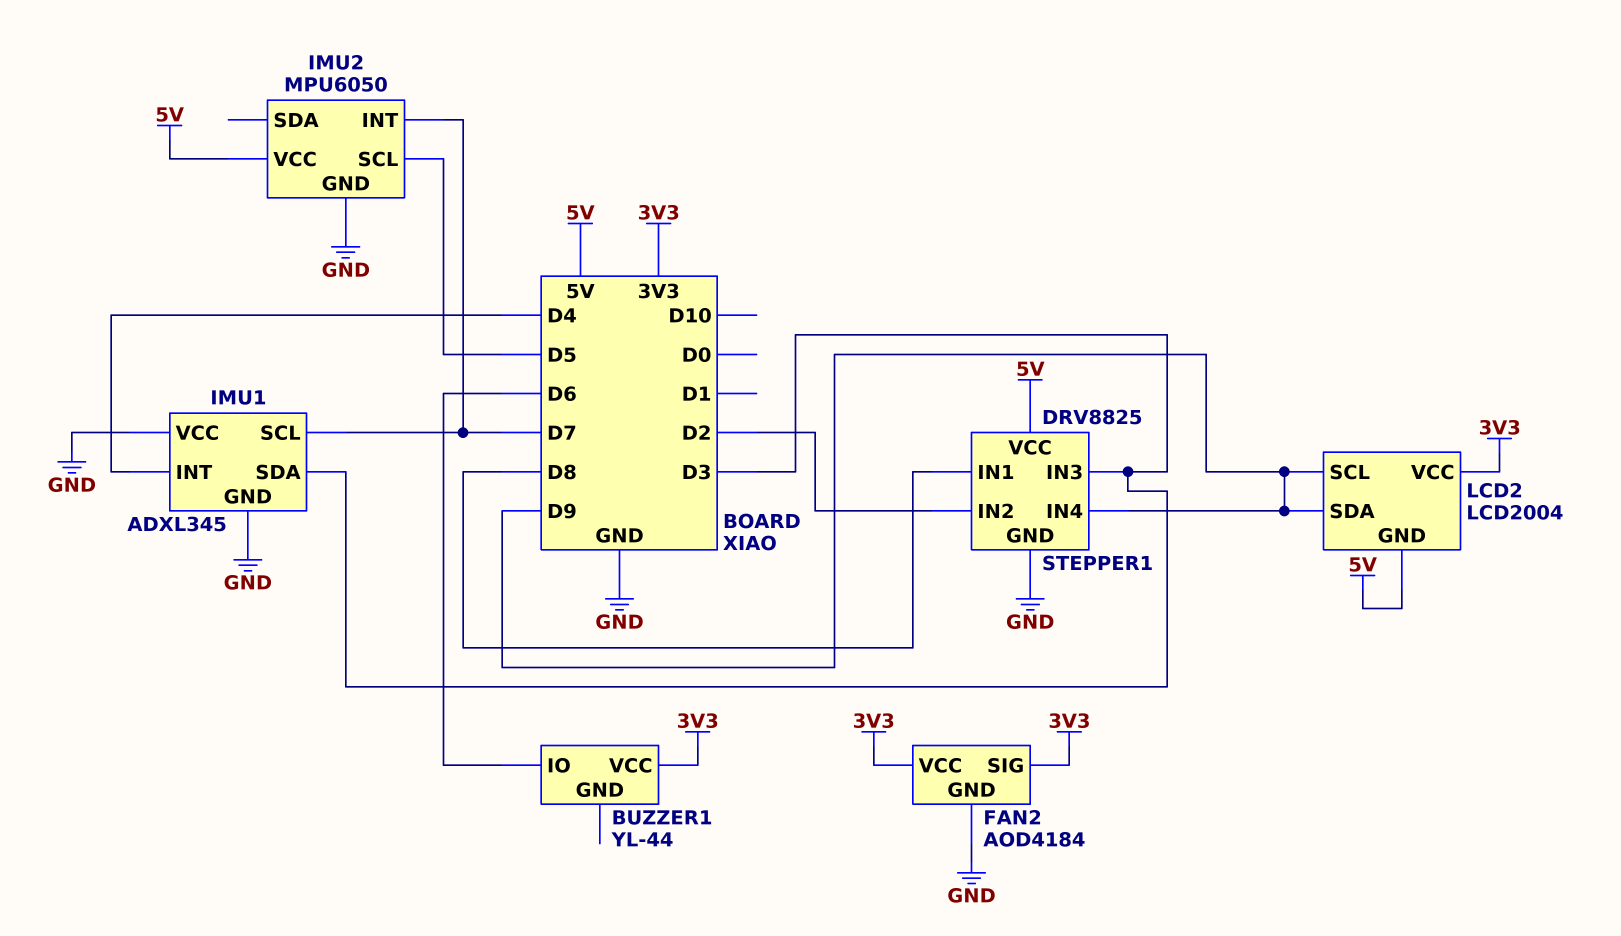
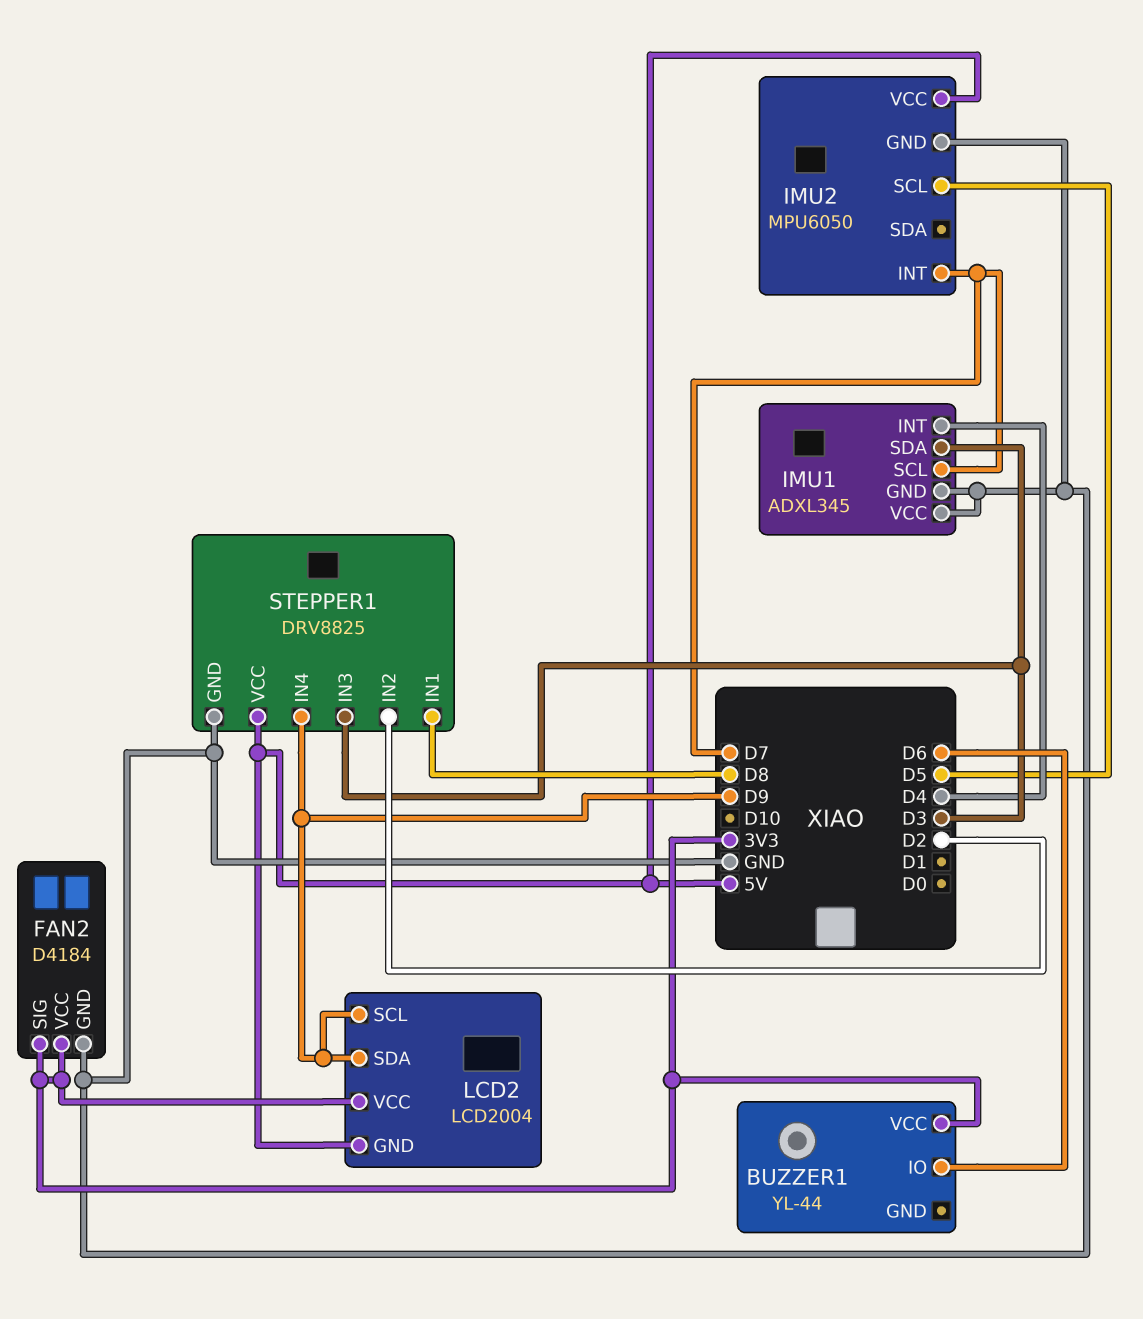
FAN2: AOD4184 -> D4184

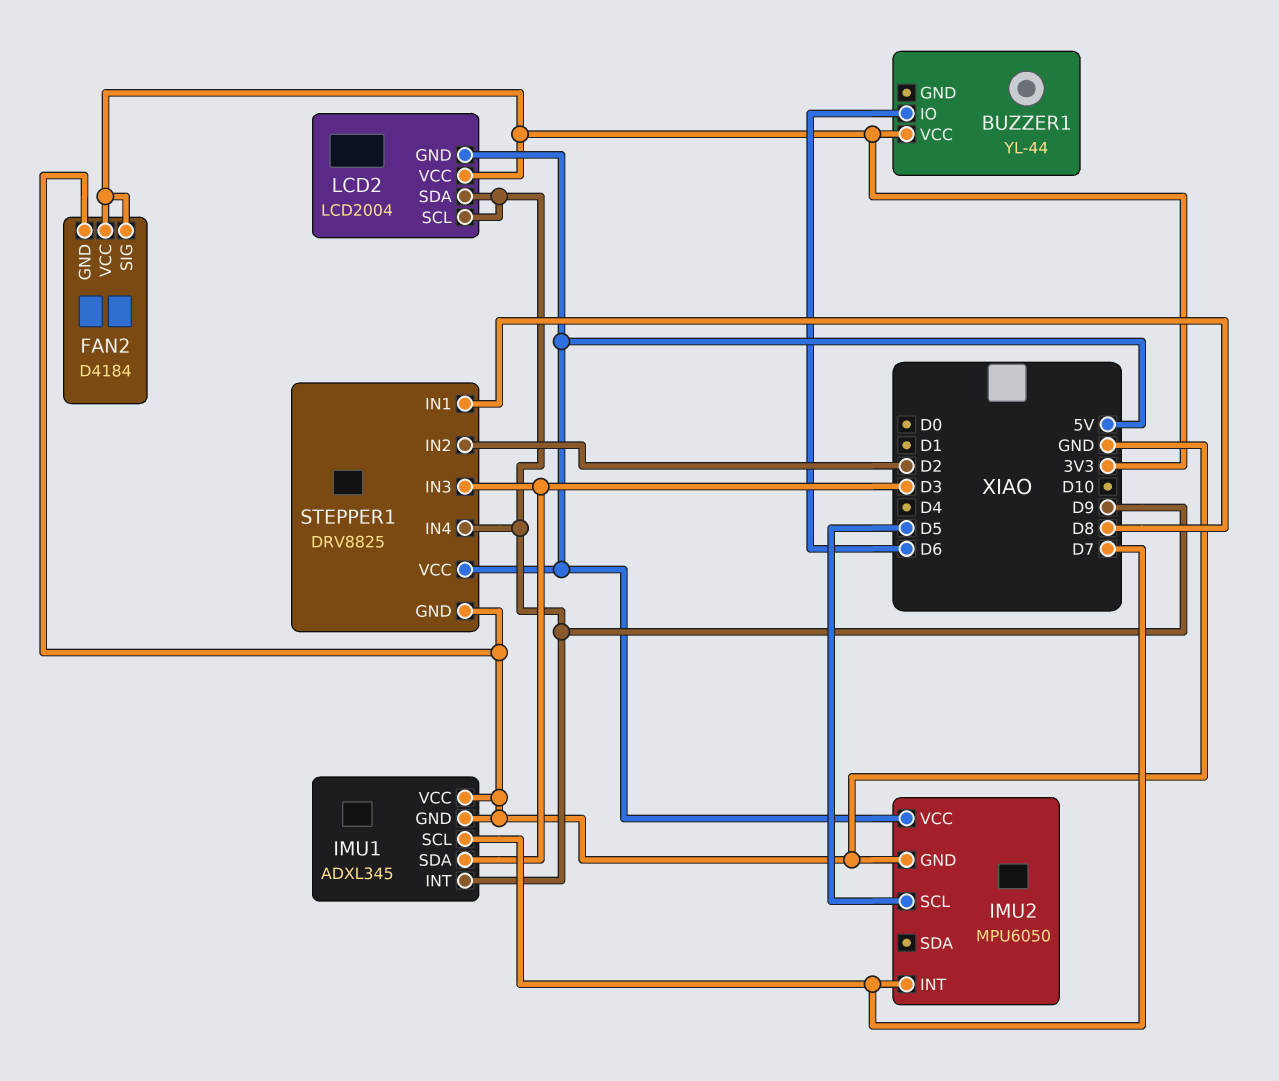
IMU1 pin INT: D4 -> D9

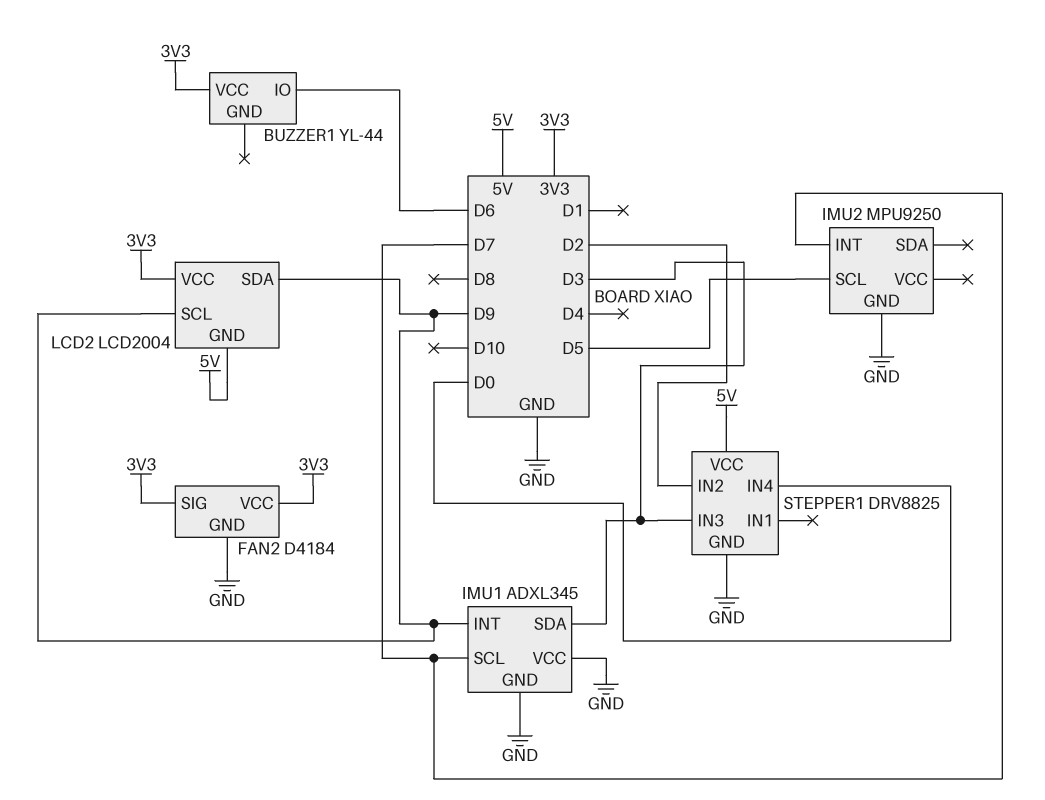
IMU2: MPU6050 -> MPU9250
IMU2 pin VCC: 5V -> none
STEPPER1 pin IN1: D8 -> none
STEPPER1 pin IN4: D9 -> D0

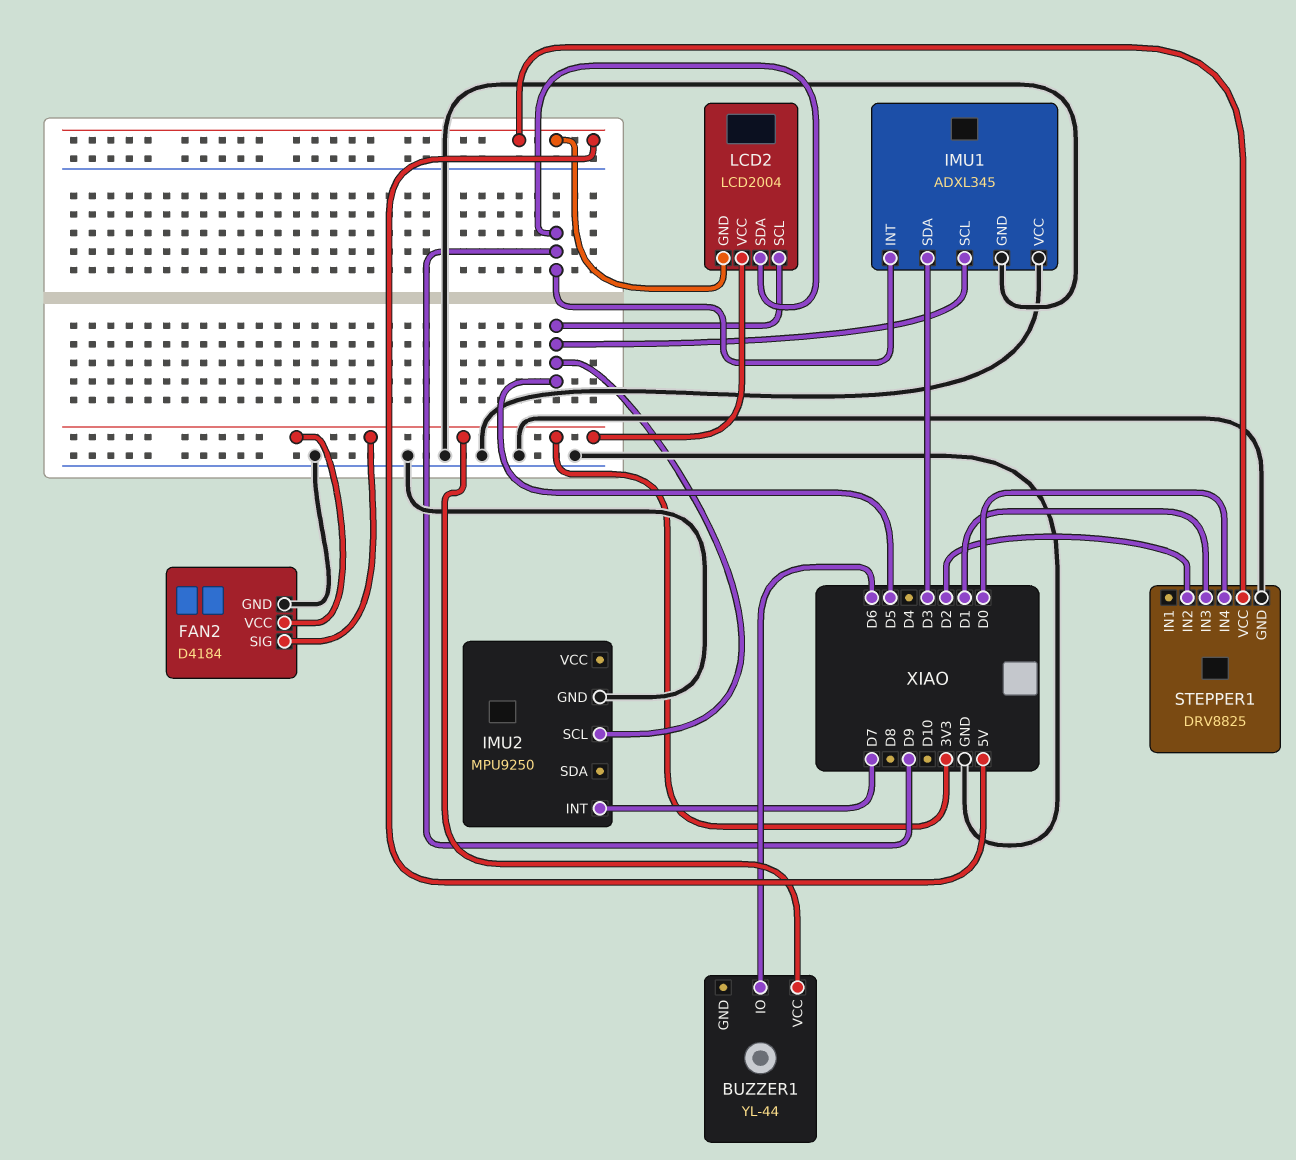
IMU1 pin SCL: D7 -> D5
LCD2 pin SCL: D9 -> D5
STEPPER1 pin IN3: D3 -> D1

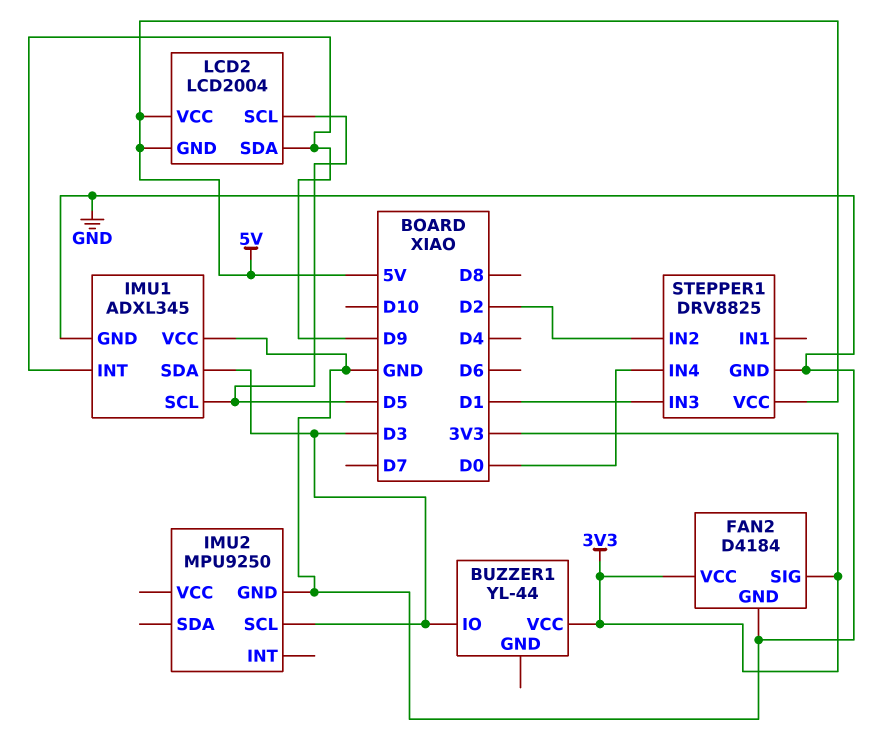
BUZZER1 pin IO: D6 -> D3
IMU2 pin INT: D7 -> none
IMU2 pin SCL: D5 -> D3
LCD2 pin VCC: 3V3 -> 5V

